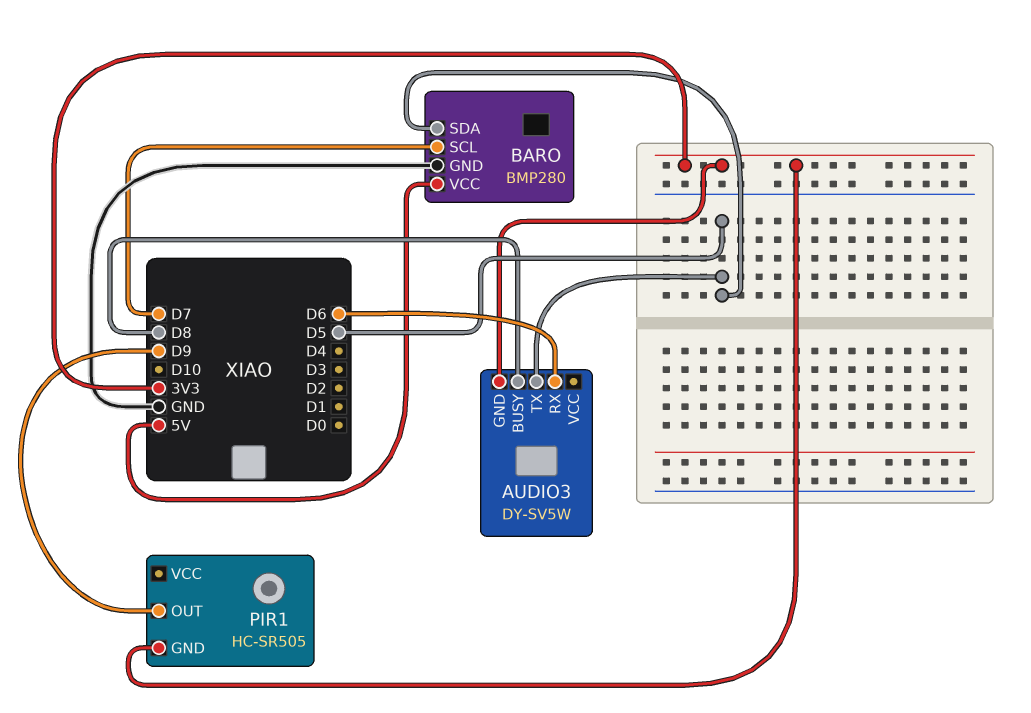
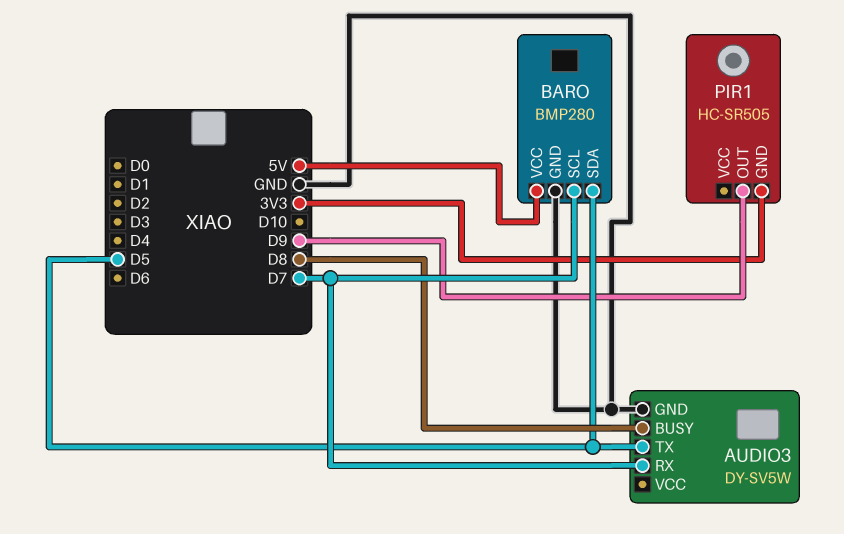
AUDIO3 pin GND: 3V3 -> GND
AUDIO3 pin RX: D6 -> D7

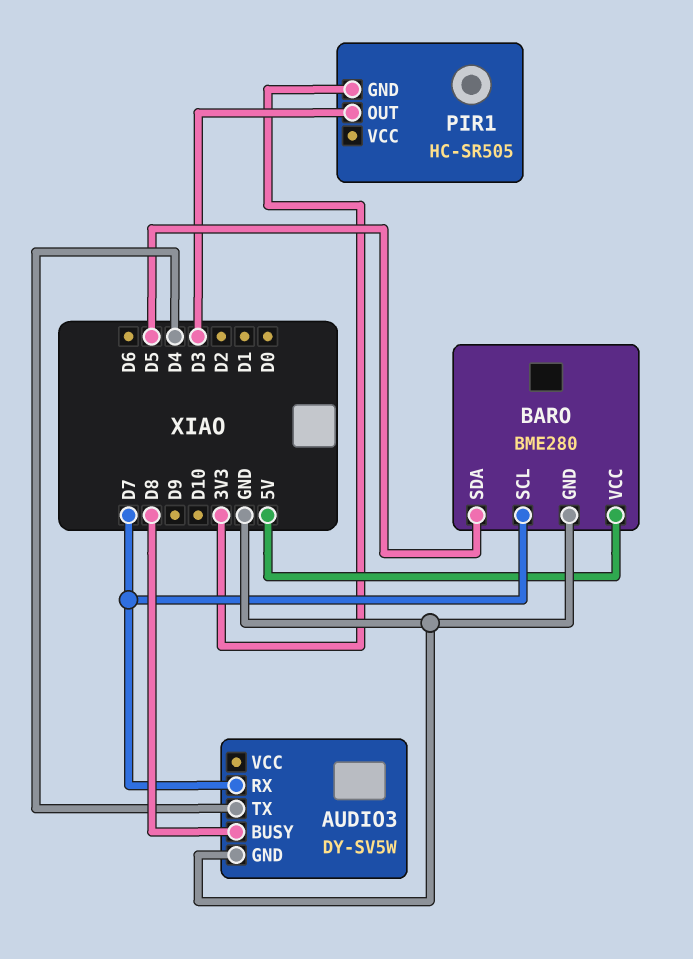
AUDIO3 pin TX: D5 -> D4
BARO: BMP280 -> BME280
PIR1 pin OUT: D9 -> D3

